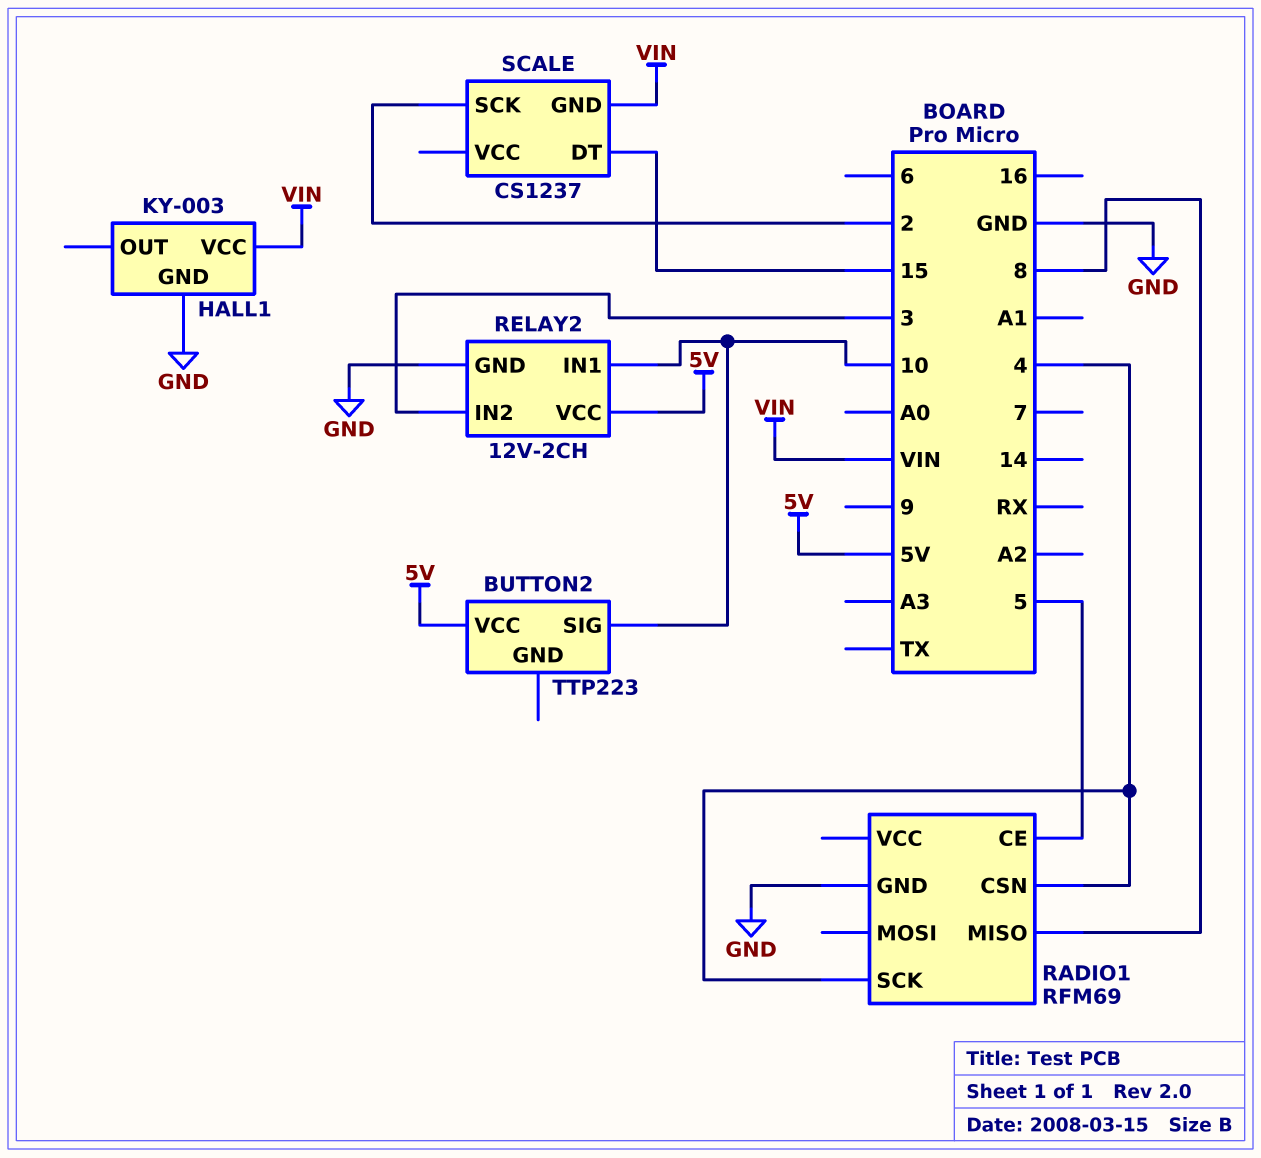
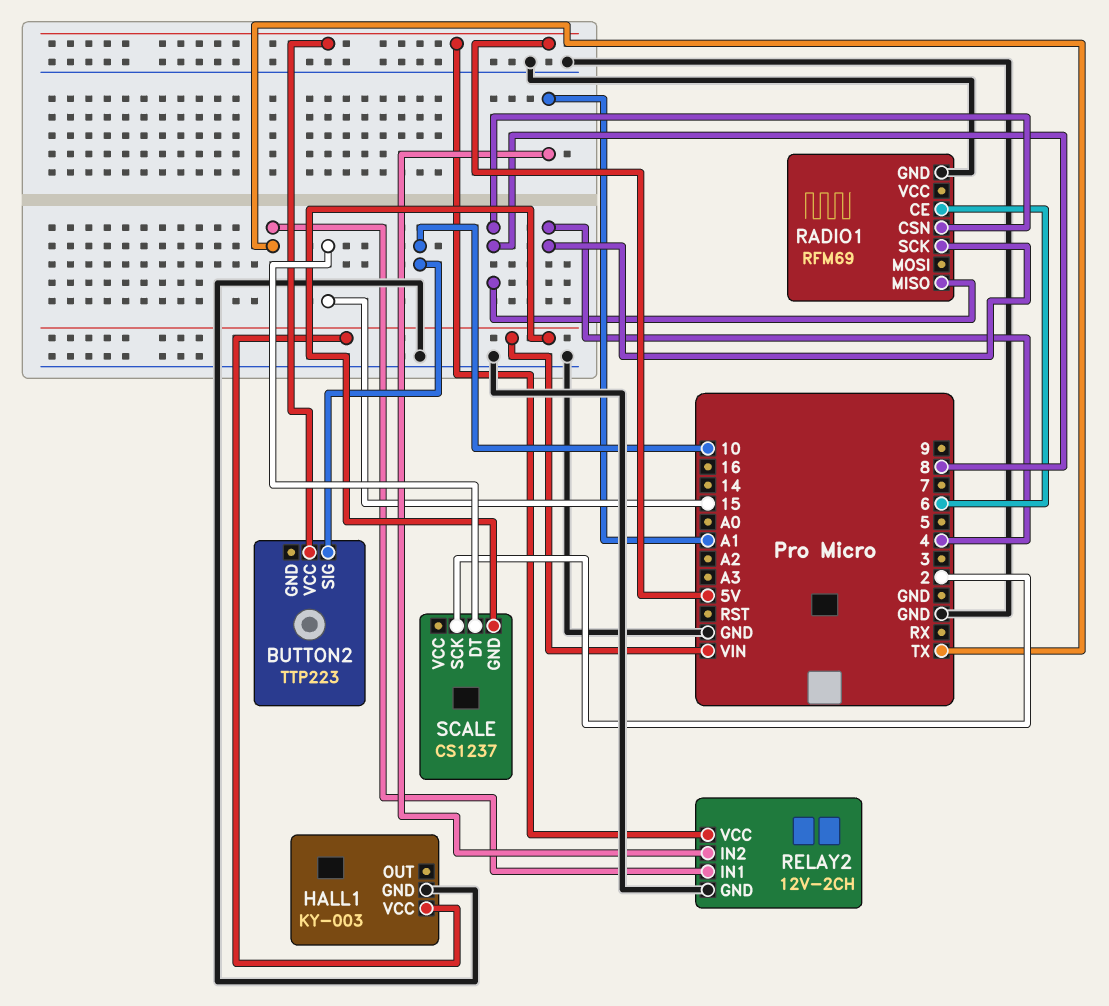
RADIO1 pin CE: 5 -> 6
RADIO1 pin CSN: 4 -> 8
RELAY2 pin IN1: 10 -> TX
RELAY2 pin IN2: 3 -> A1

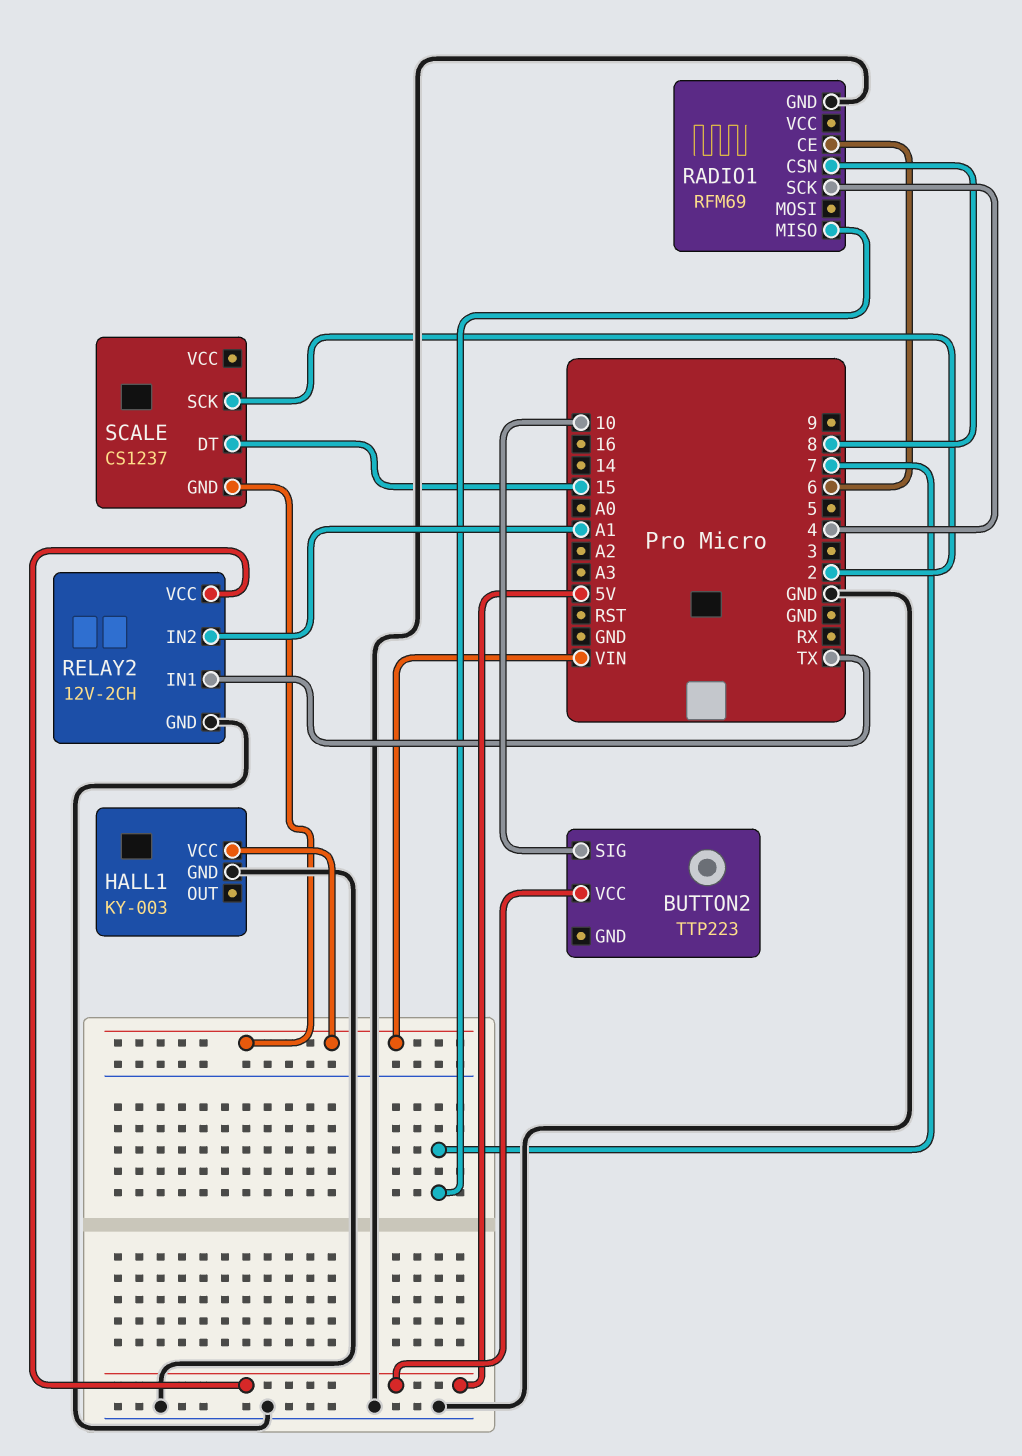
RADIO1 pin MISO: 8 -> 7

